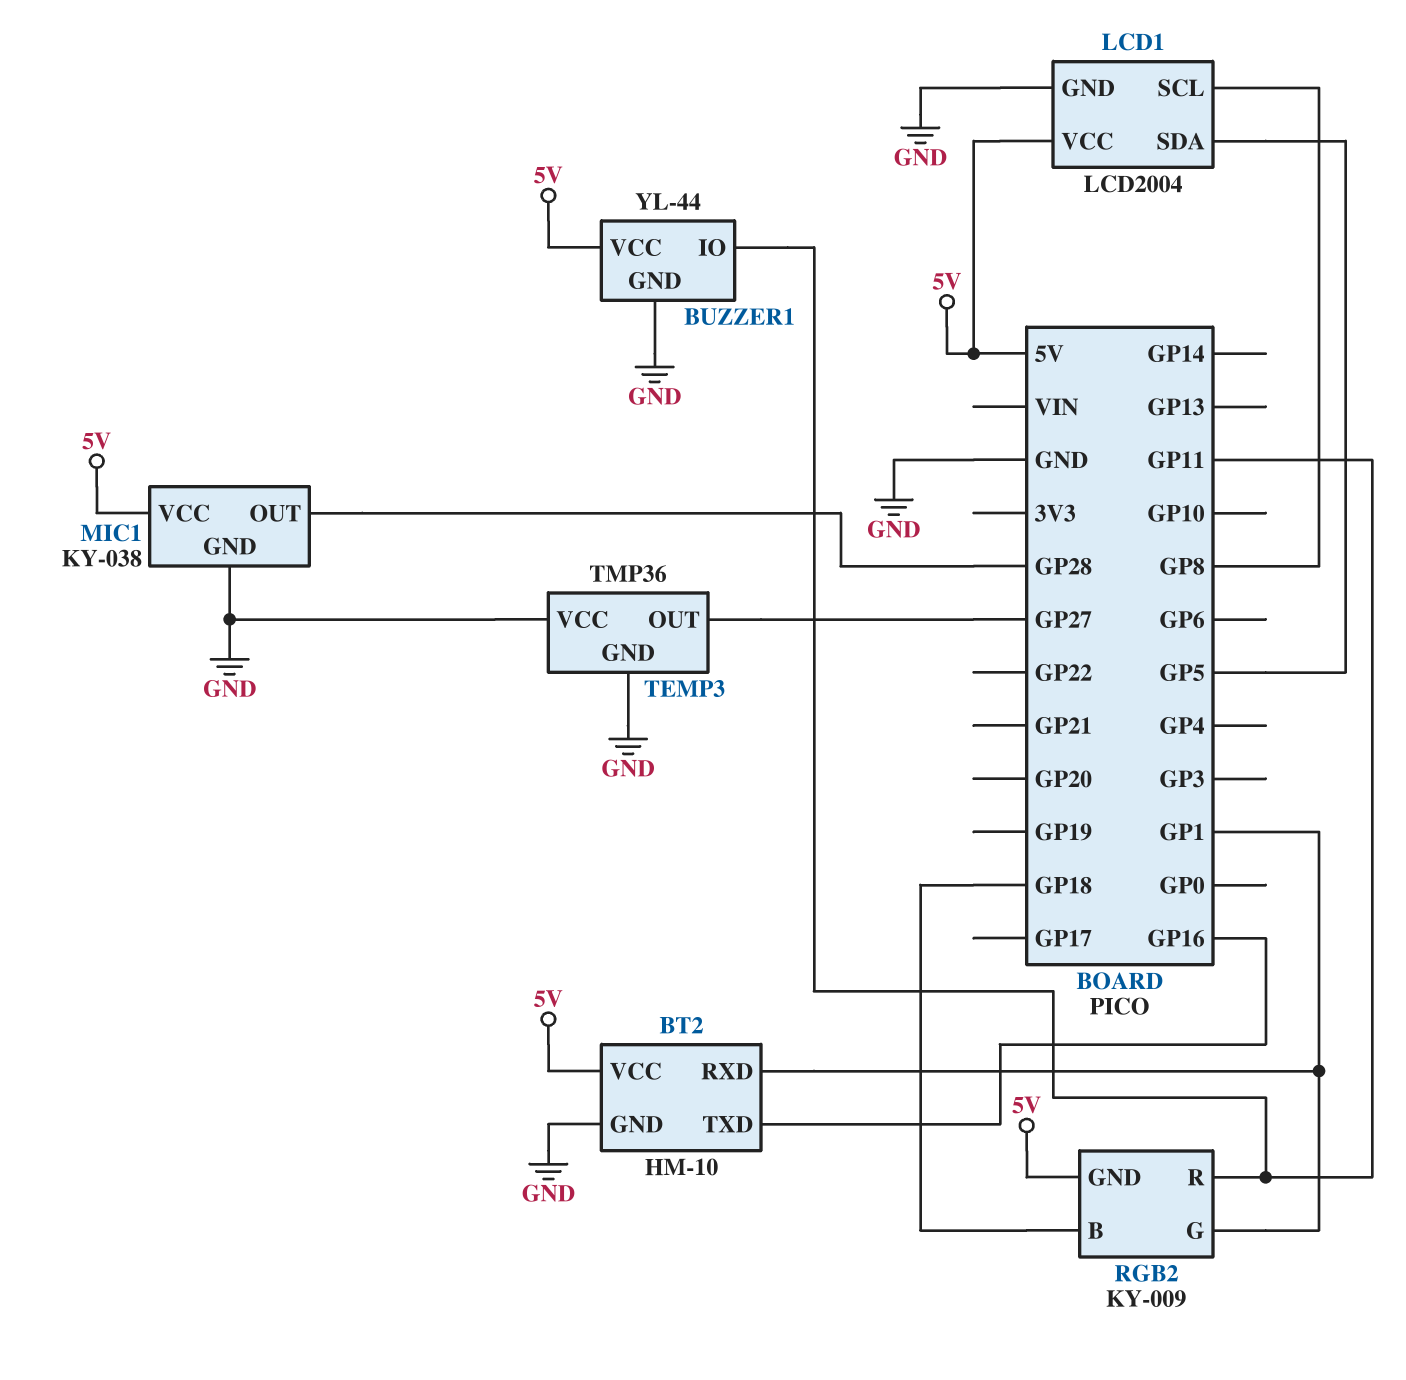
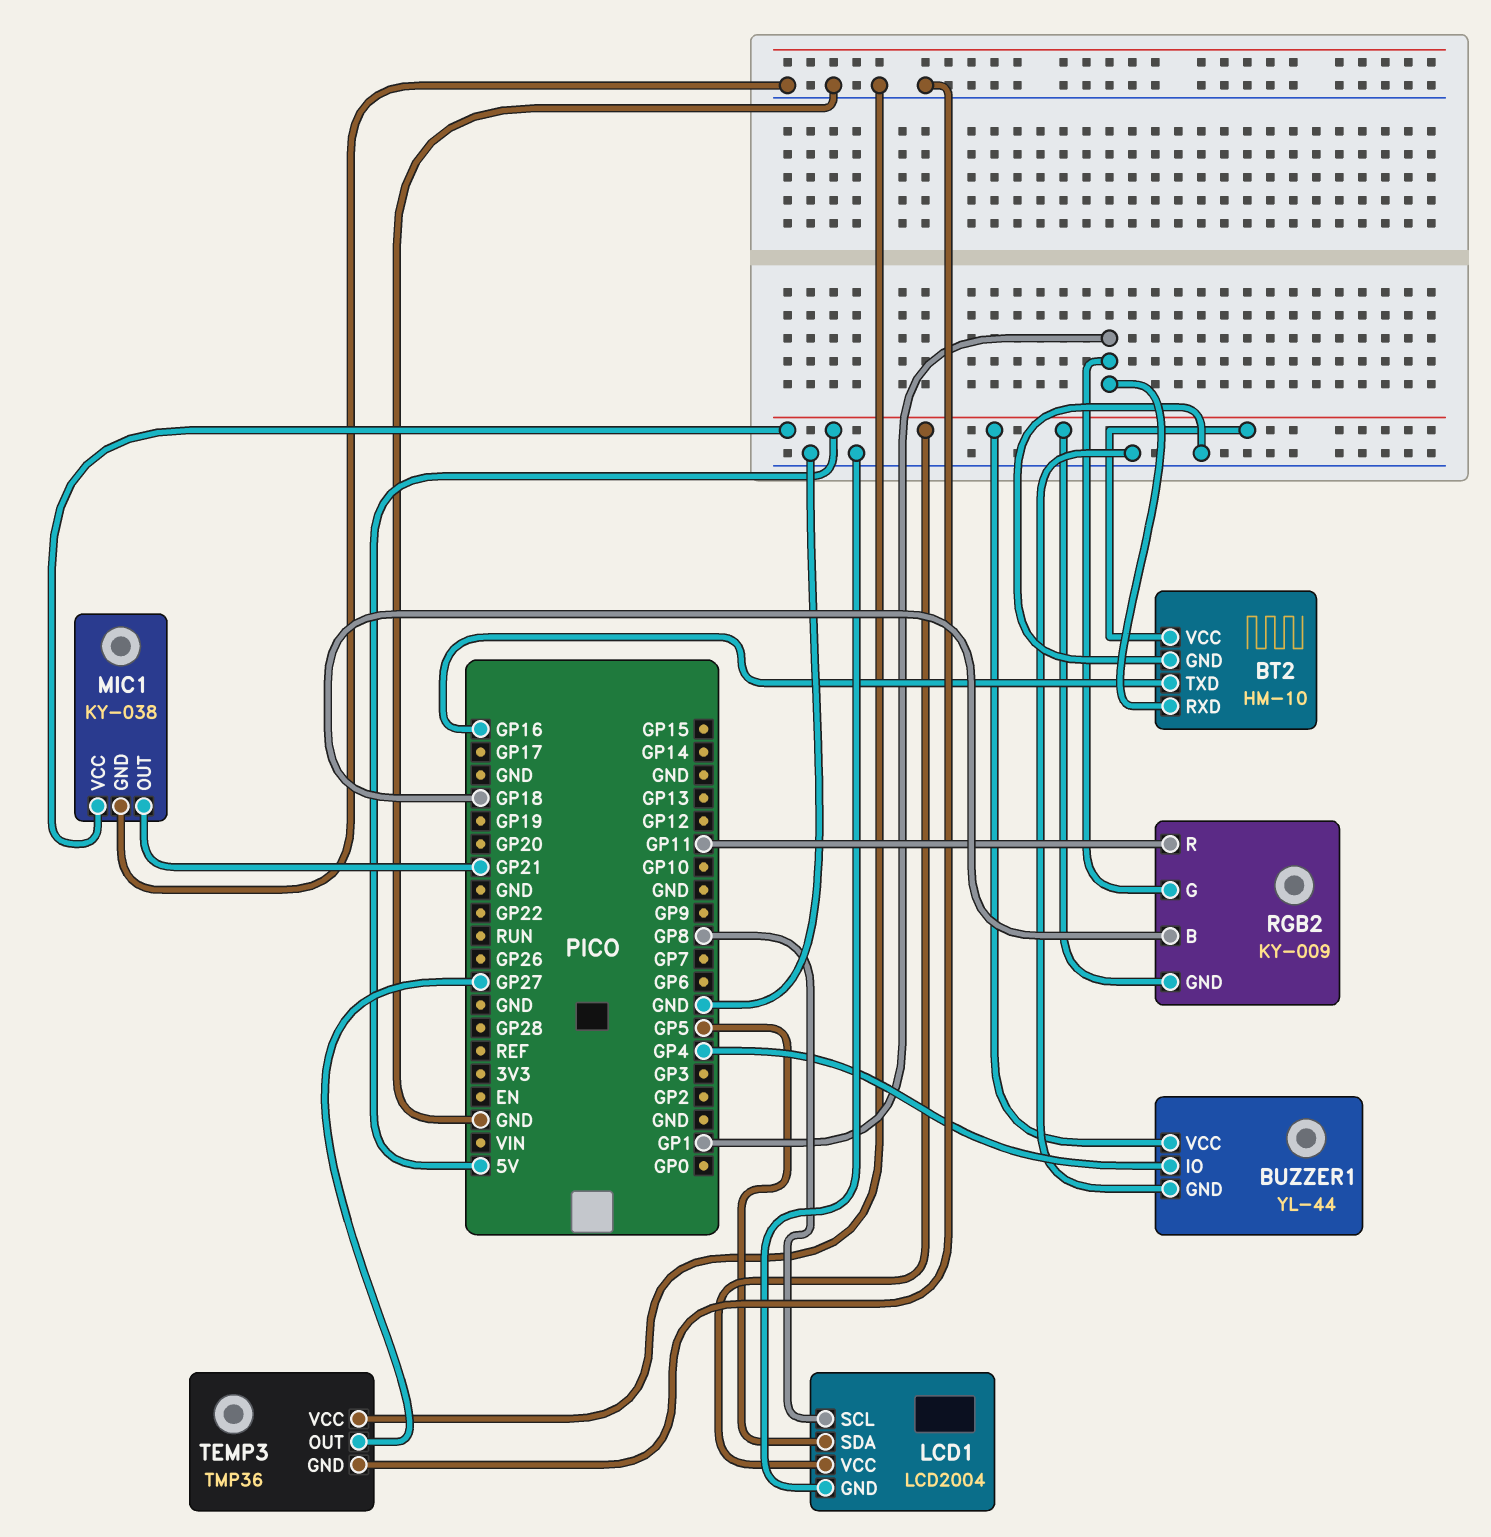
BUZZER1 pin IO: GP11 -> GP4
MIC1 pin OUT: GP28 -> GP21

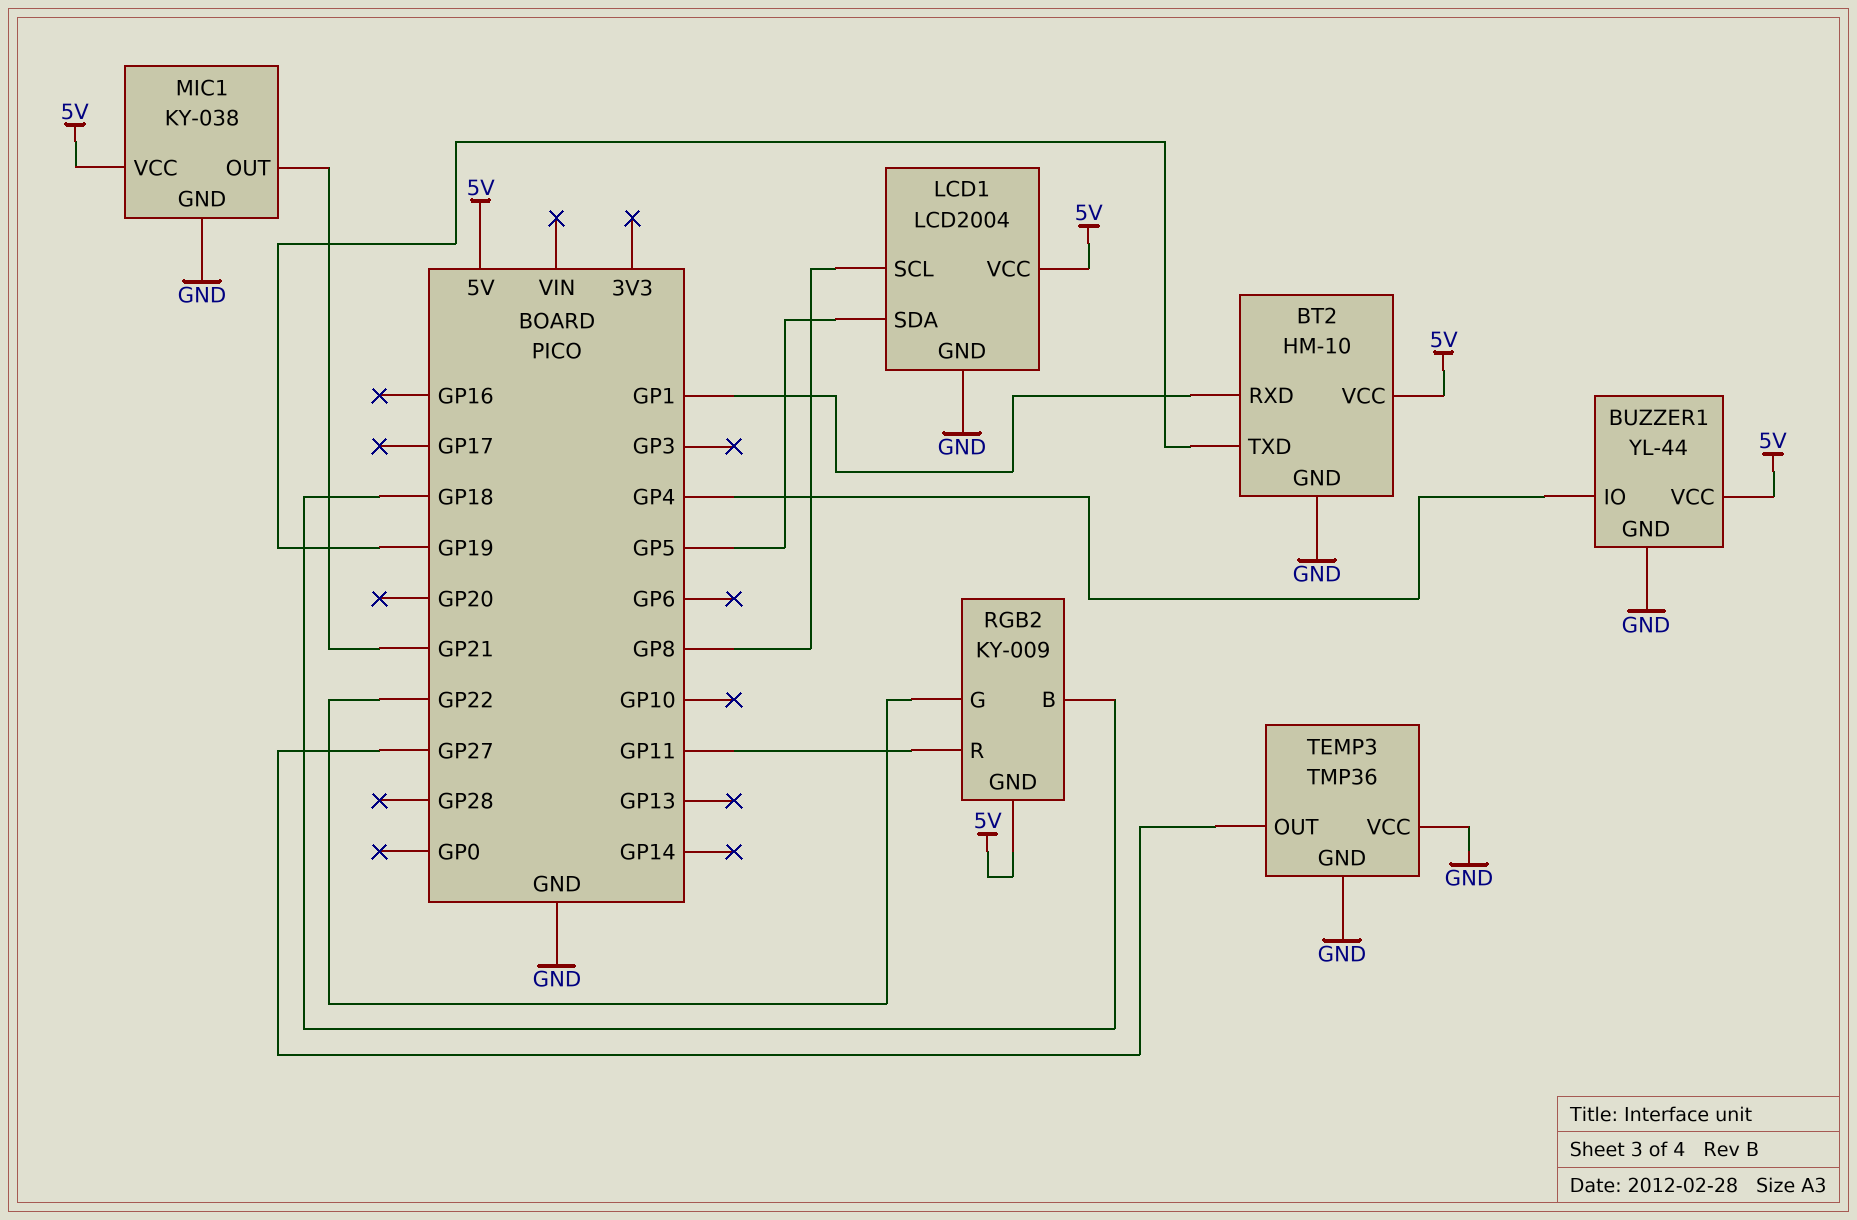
BT2 pin TXD: GP16 -> GP19
RGB2 pin G: GP1 -> GP22

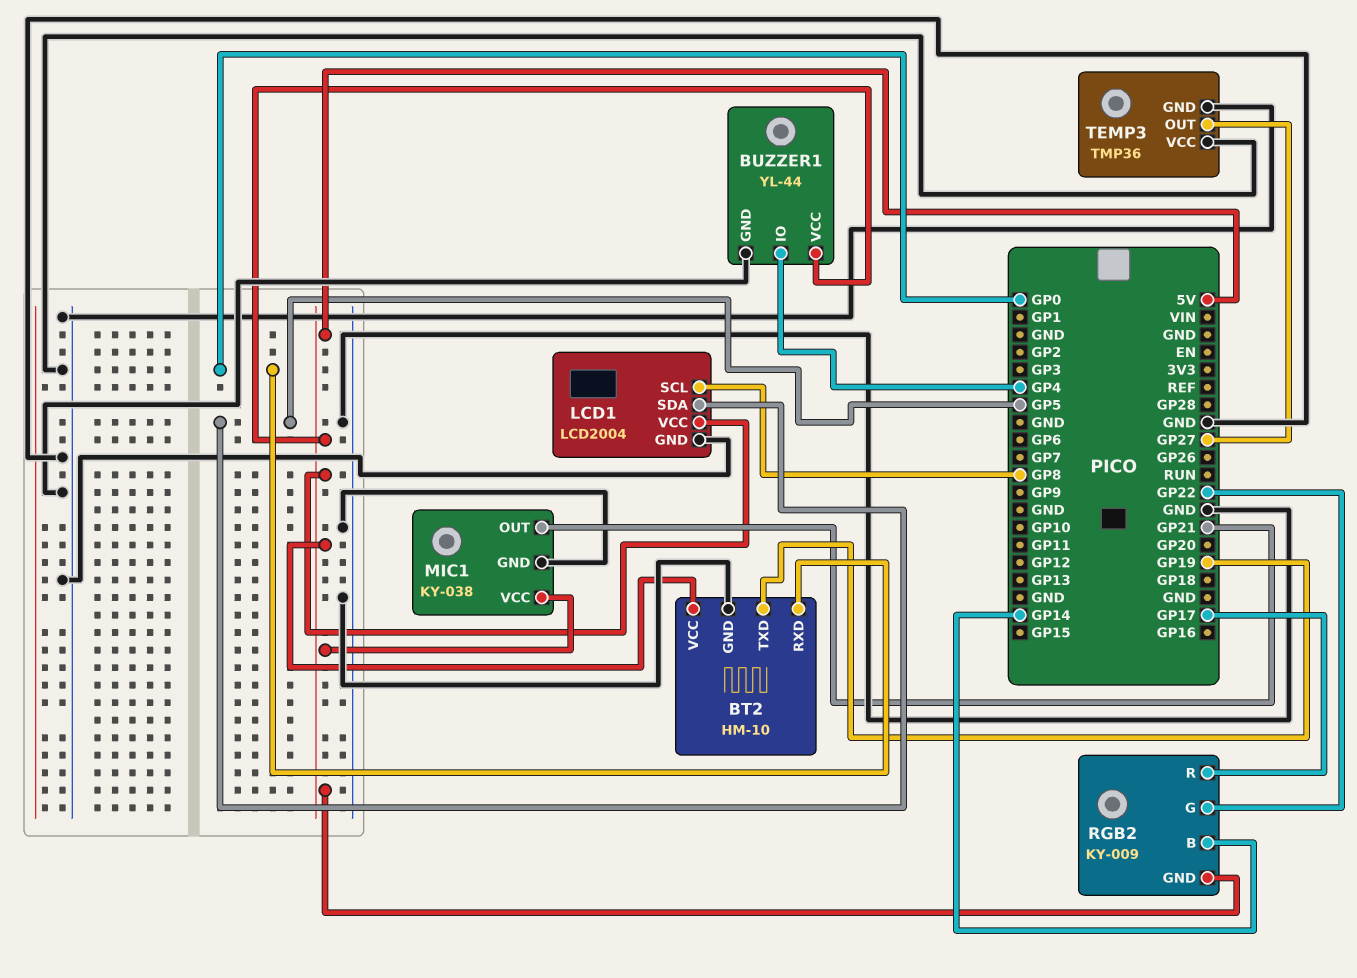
BT2 pin RXD: GP1 -> GP0
RGB2 pin B: GP18 -> GP14
RGB2 pin R: GP11 -> GP17

